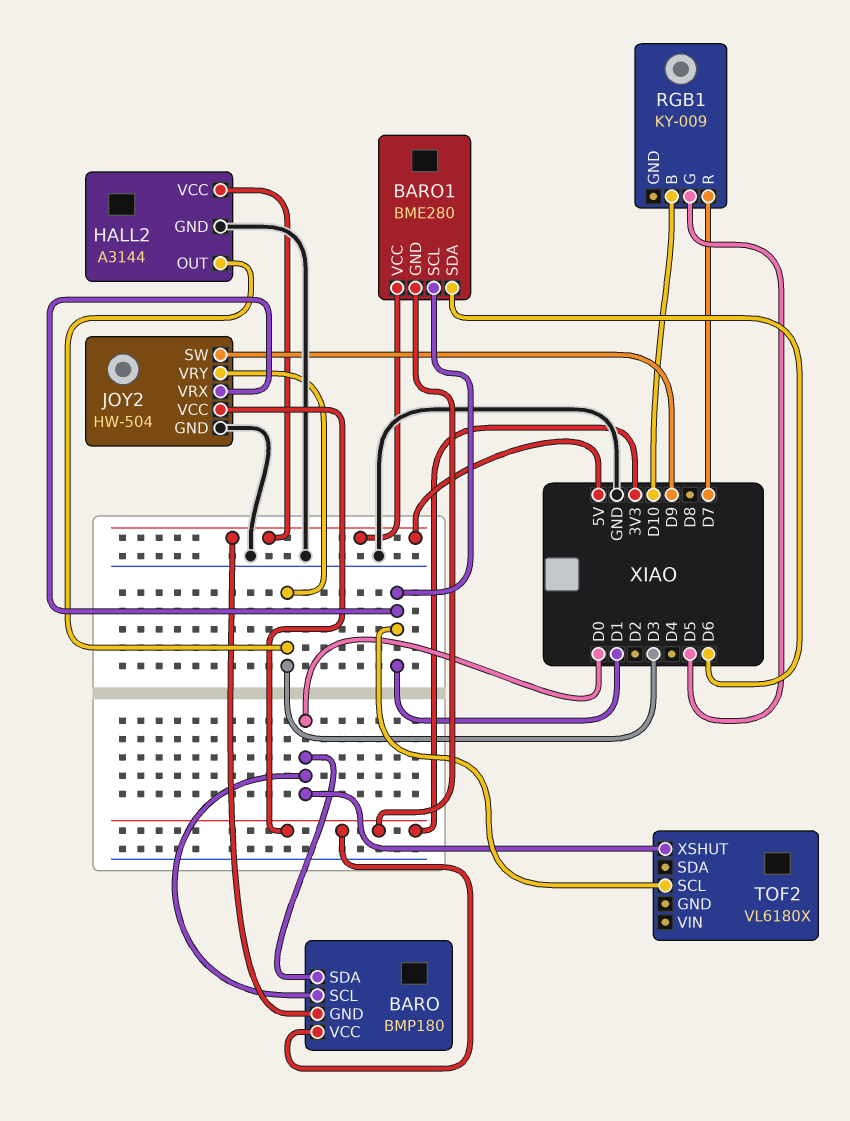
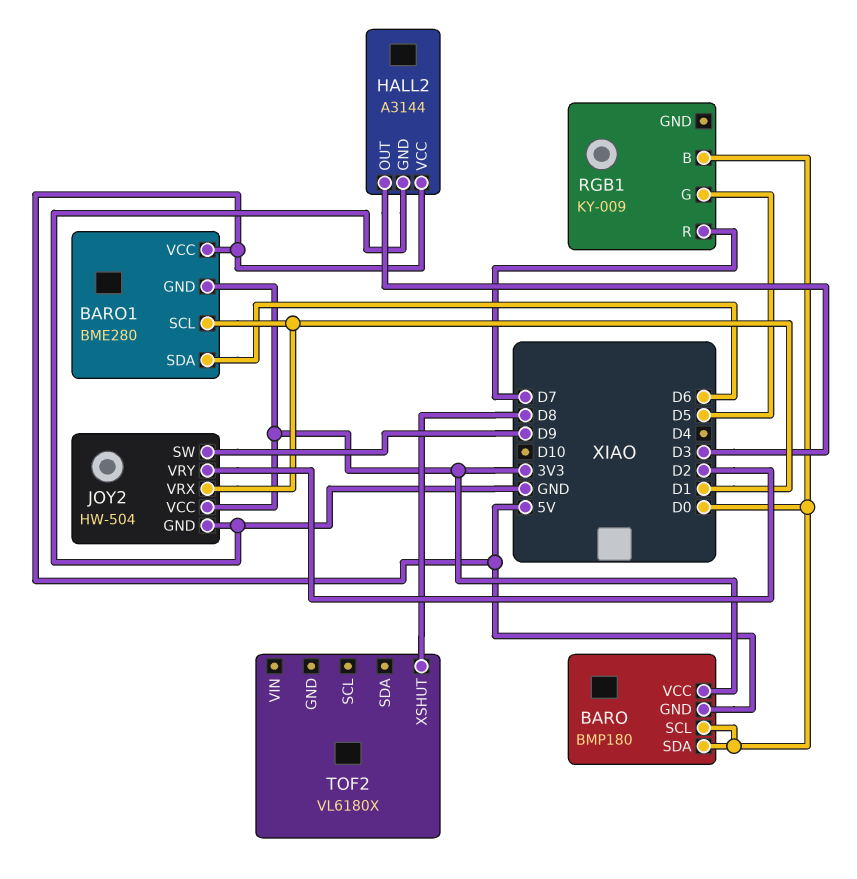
JOY2 pin VRY: D3 -> D2
RGB1 pin B: D10 -> D0
TOF2 pin SCL: D1 -> none
TOF2 pin XSHUT: D0 -> D8

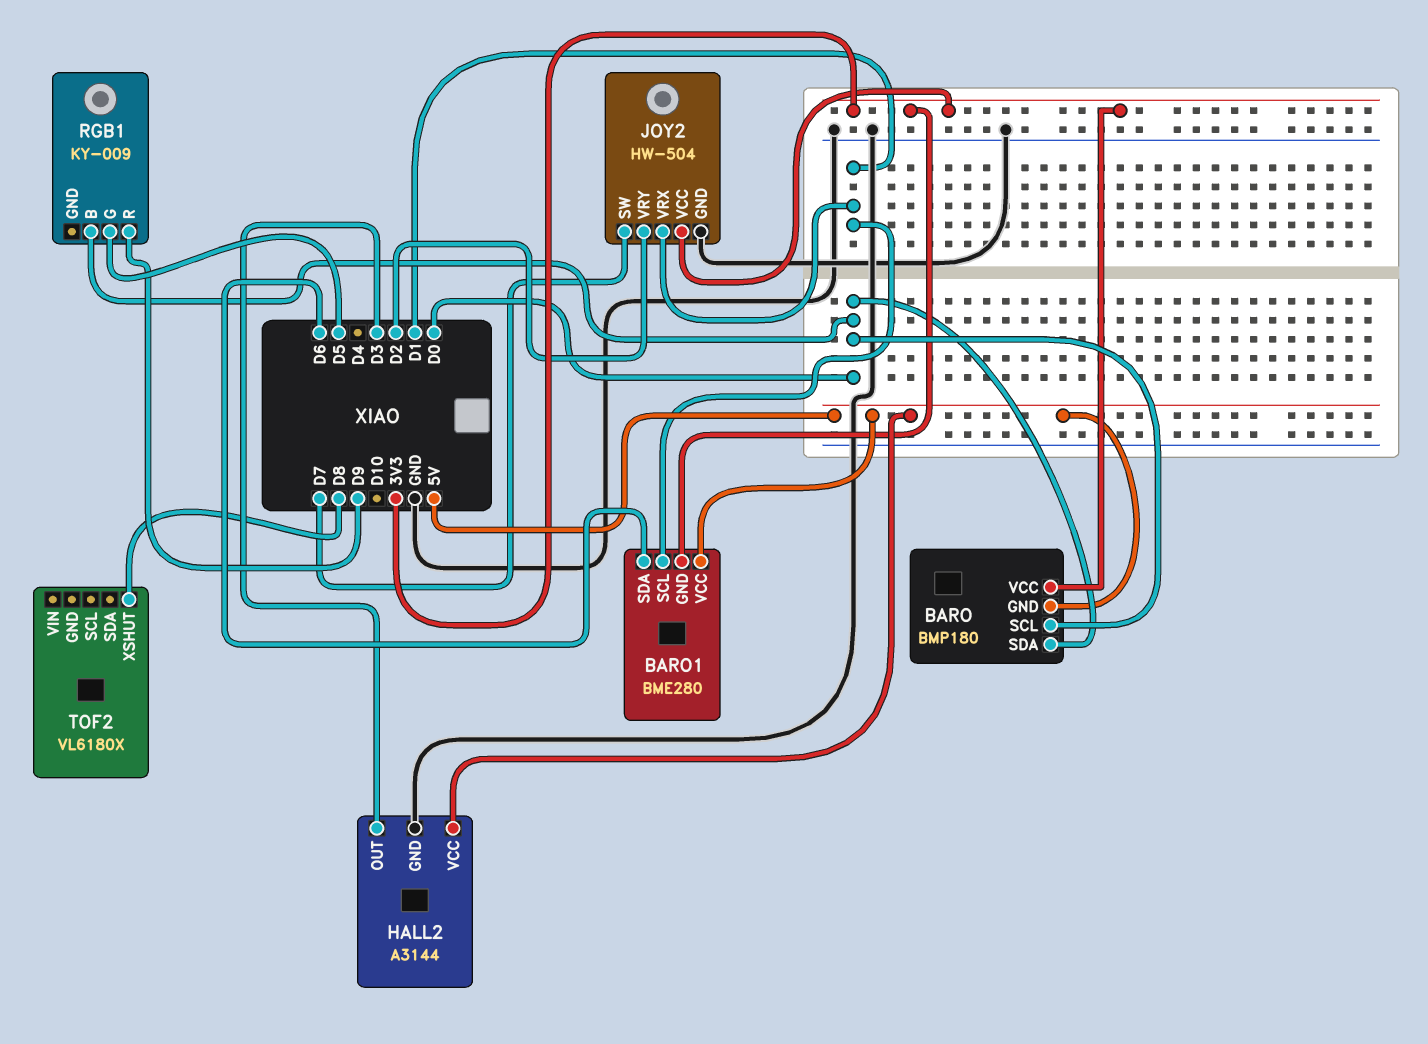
JOY2 pin SW: D9 -> D7
RGB1 pin R: D7 -> D9

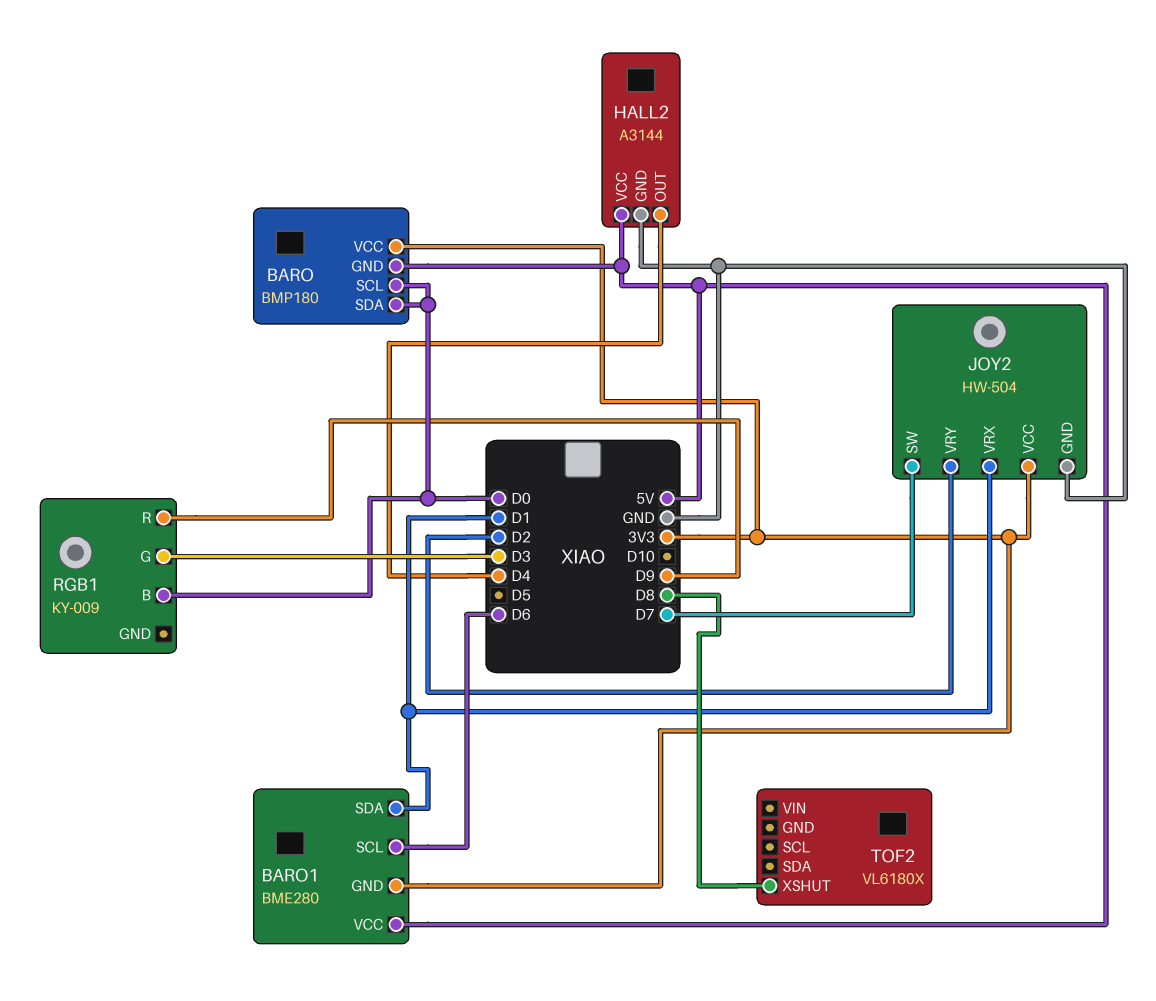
BARO1 pin SCL: D1 -> D6
BARO1 pin SDA: D6 -> D1
HALL2 pin OUT: D3 -> D4
RGB1 pin G: D5 -> D3

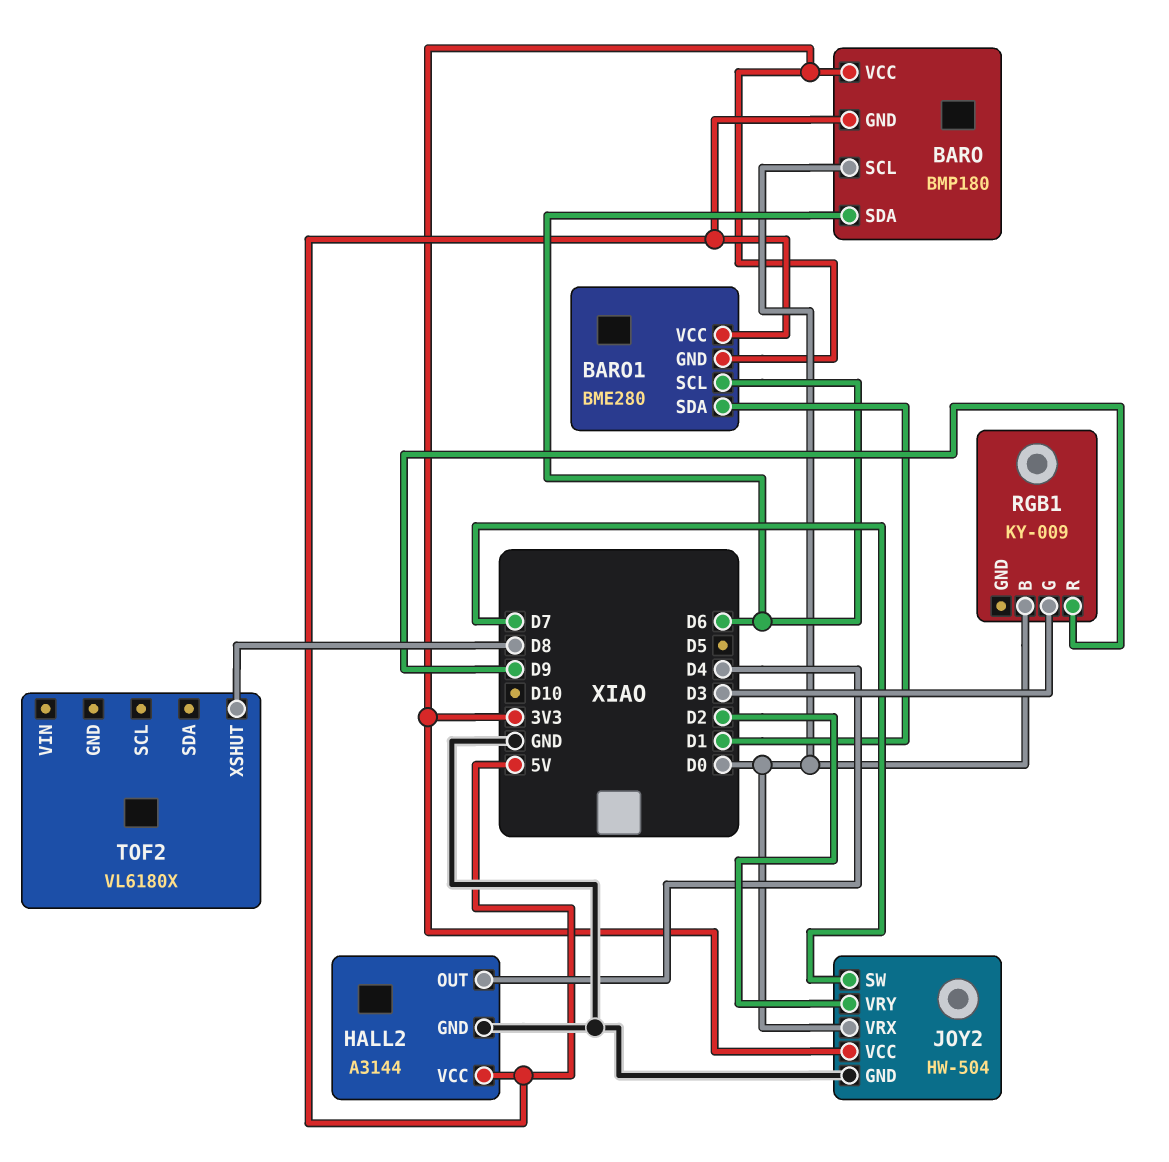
BARO pin SDA: D0 -> D6
JOY2 pin VRX: D1 -> D0

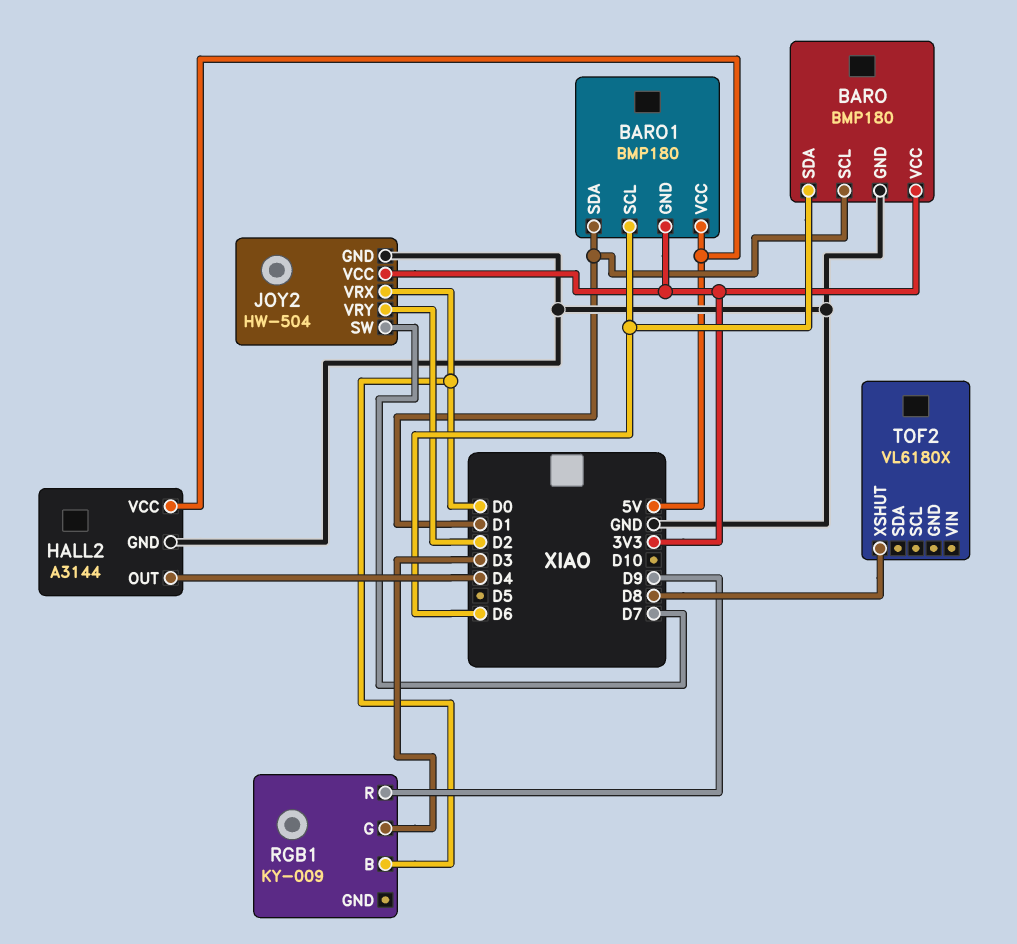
BARO pin GND: 5V -> GND
BARO pin SCL: D0 -> D1
BARO1: BME280 -> BMP180

